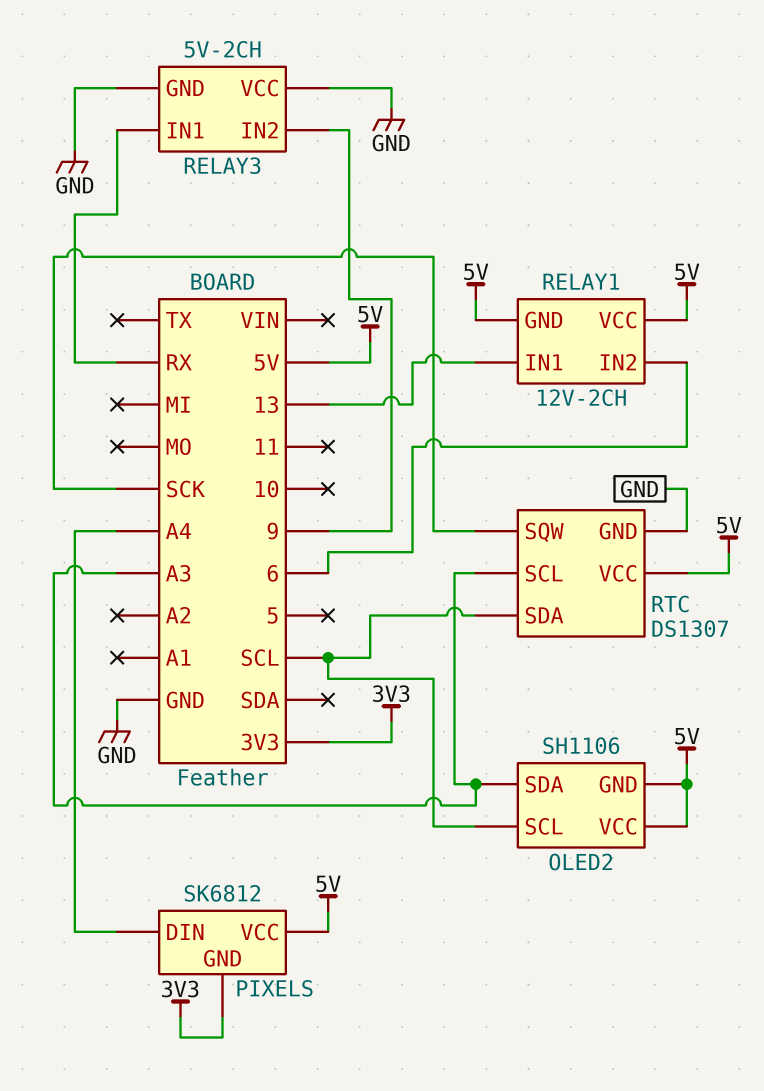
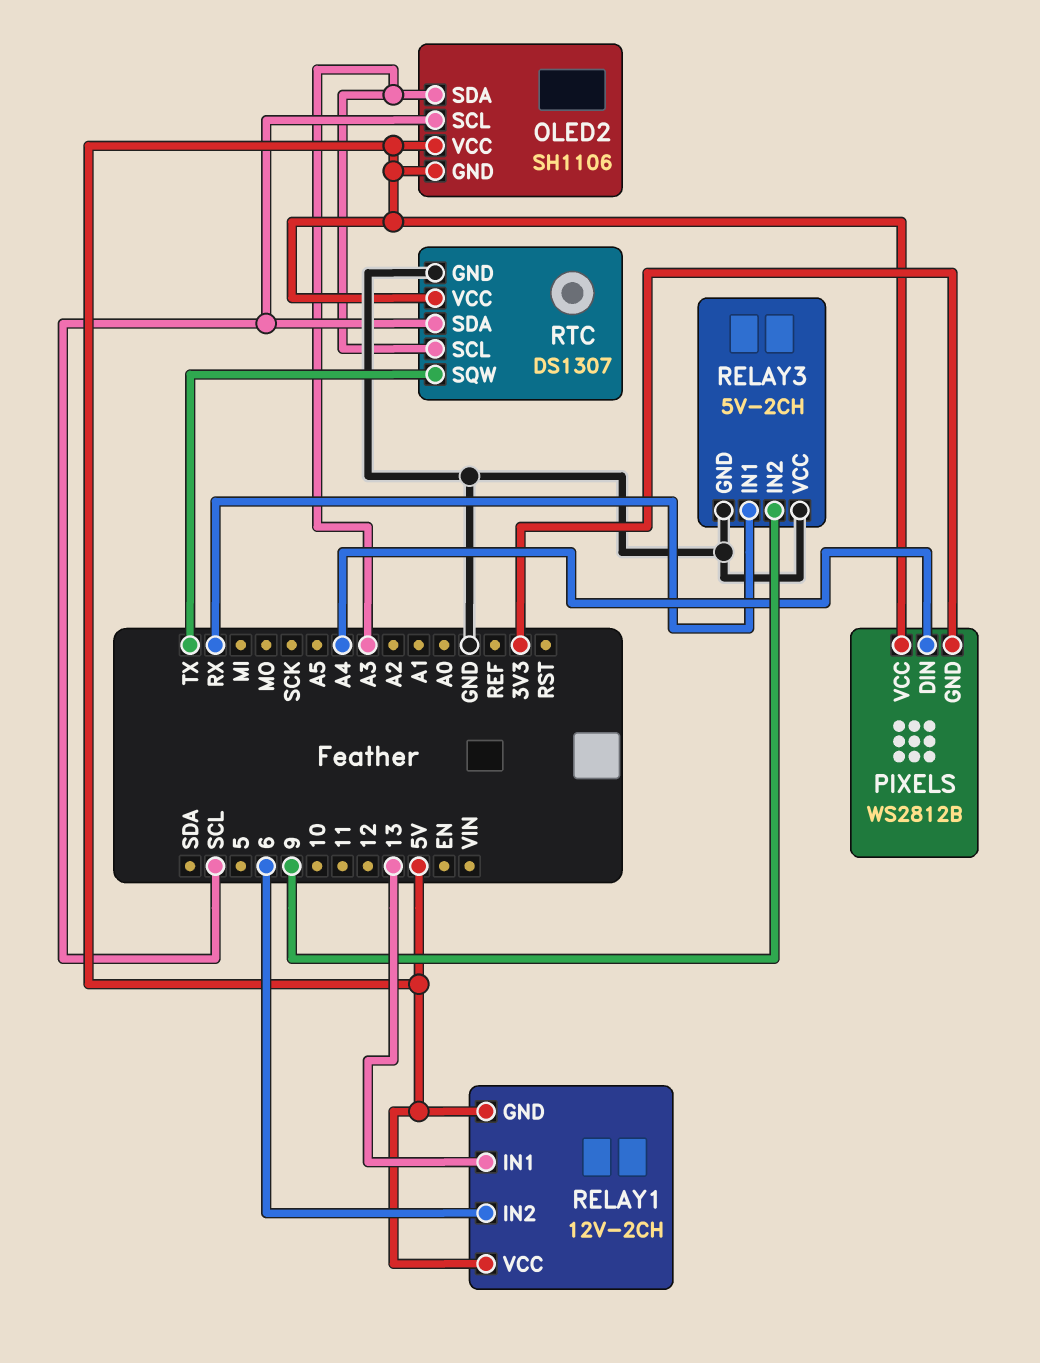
PIXELS: SK6812 -> WS2812B
RTC pin SQW: SCK -> TX

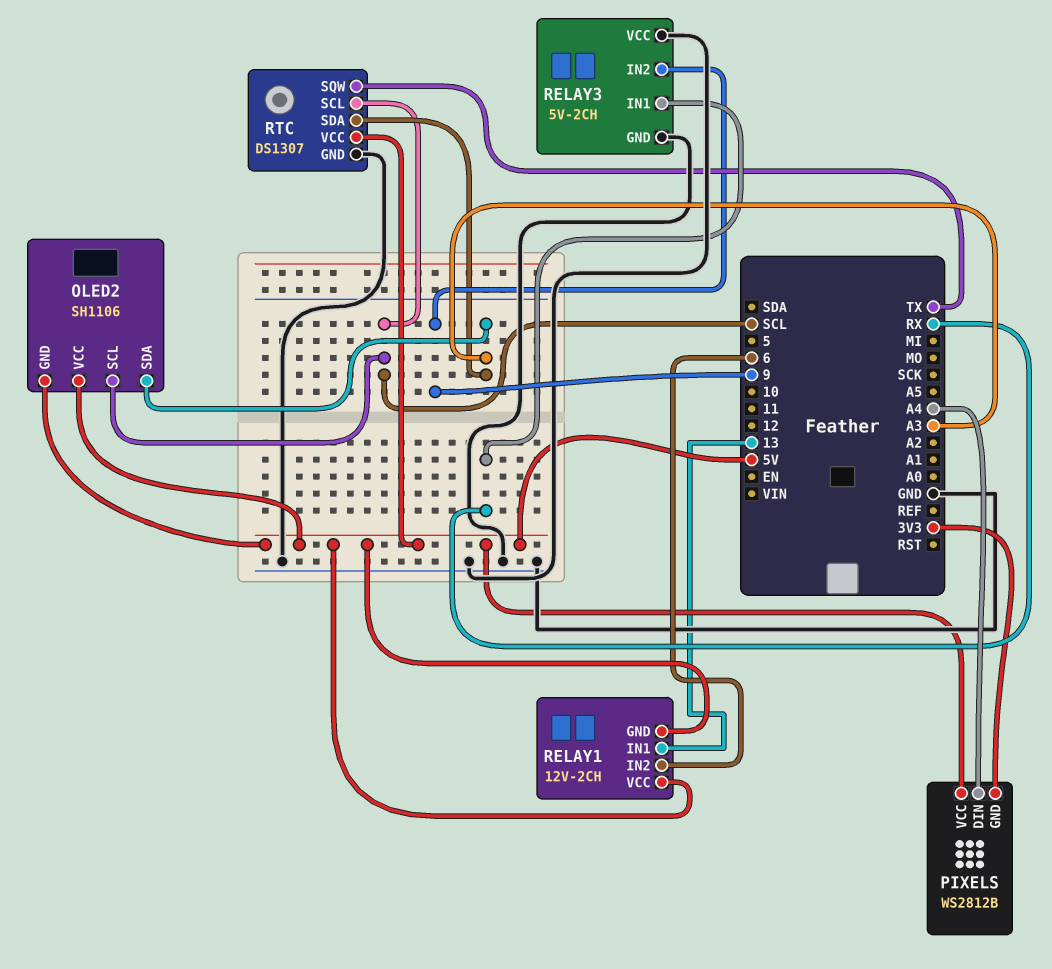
RTC pin SCL: A3 -> SCL
RTC pin SDA: SCL -> A3

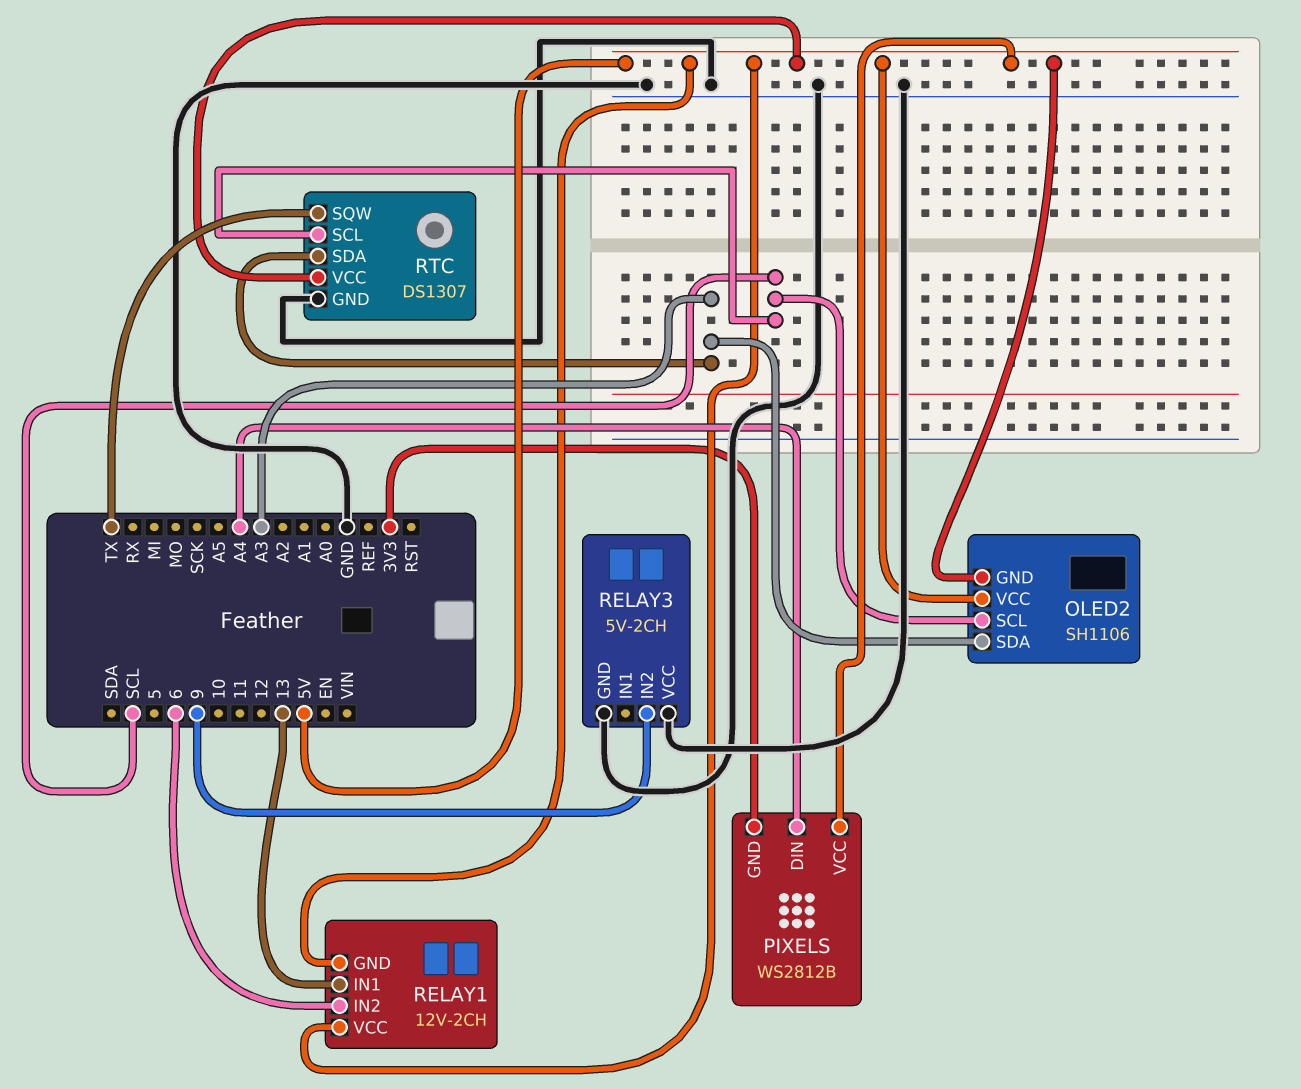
RELAY3 pin IN1: RX -> none

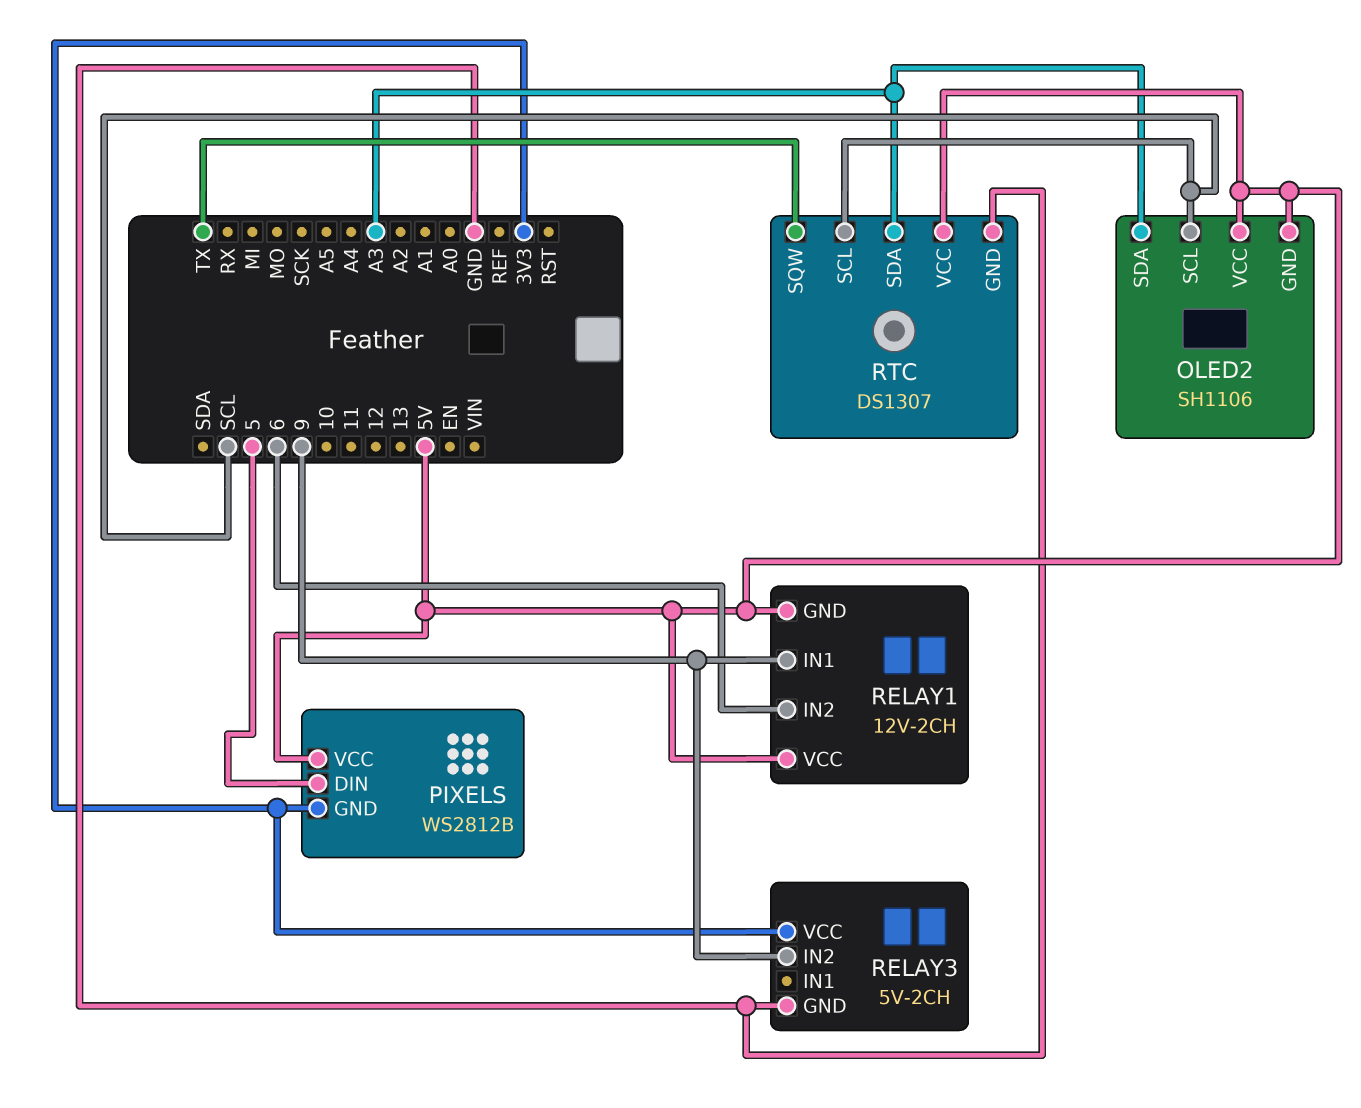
PIXELS pin DIN: A4 -> 5
RELAY1 pin IN1: 13 -> 9
RELAY3 pin VCC: GND -> 3V3

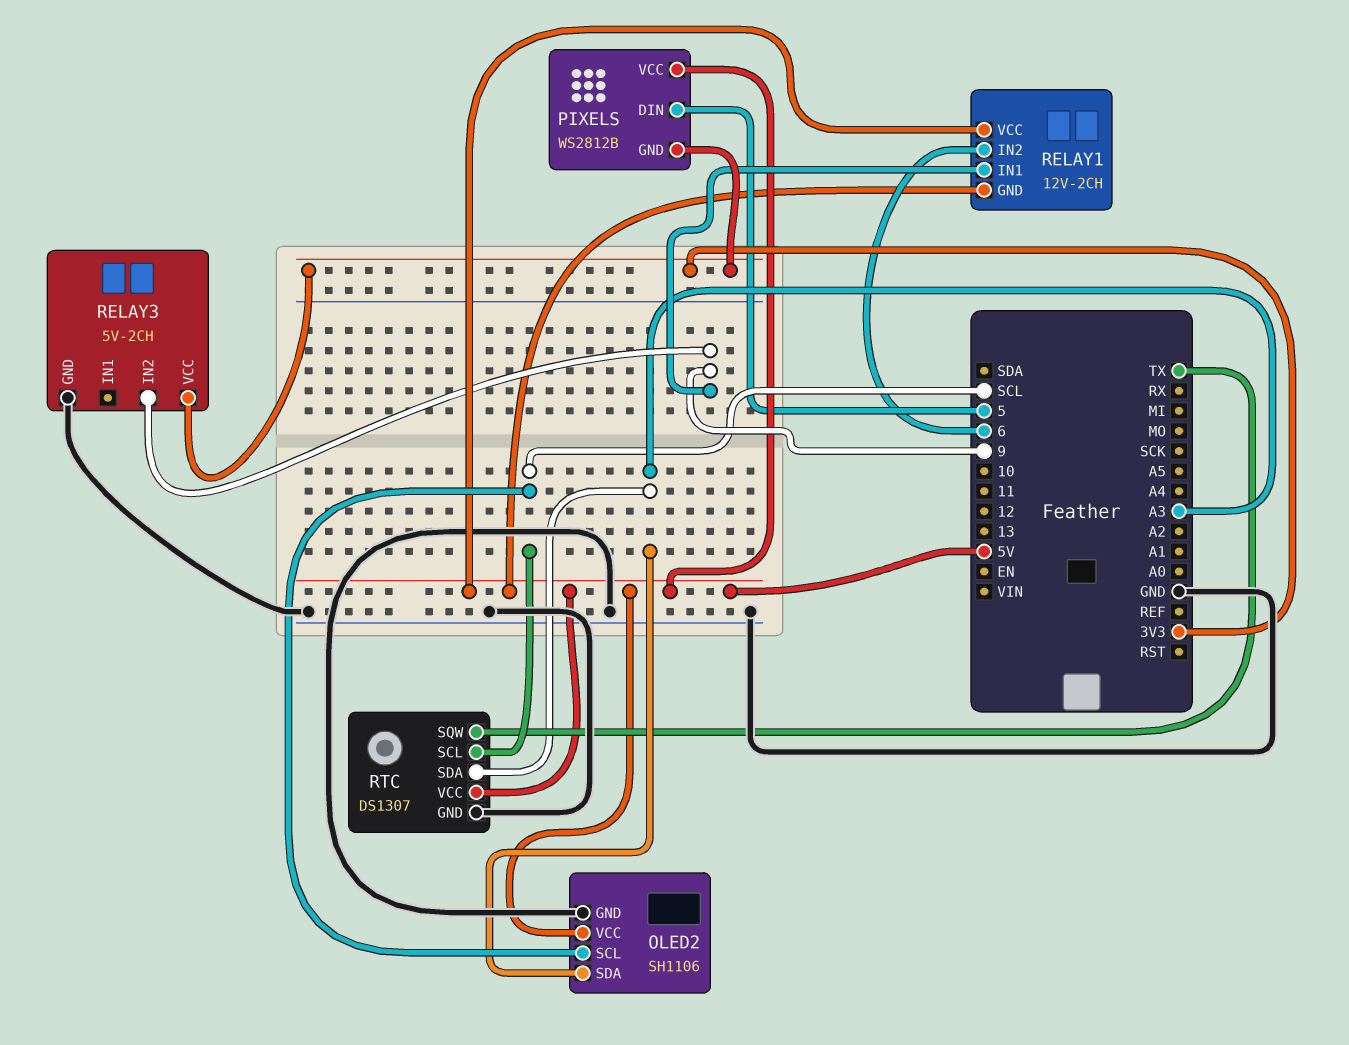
OLED2 pin GND: 5V -> GND

